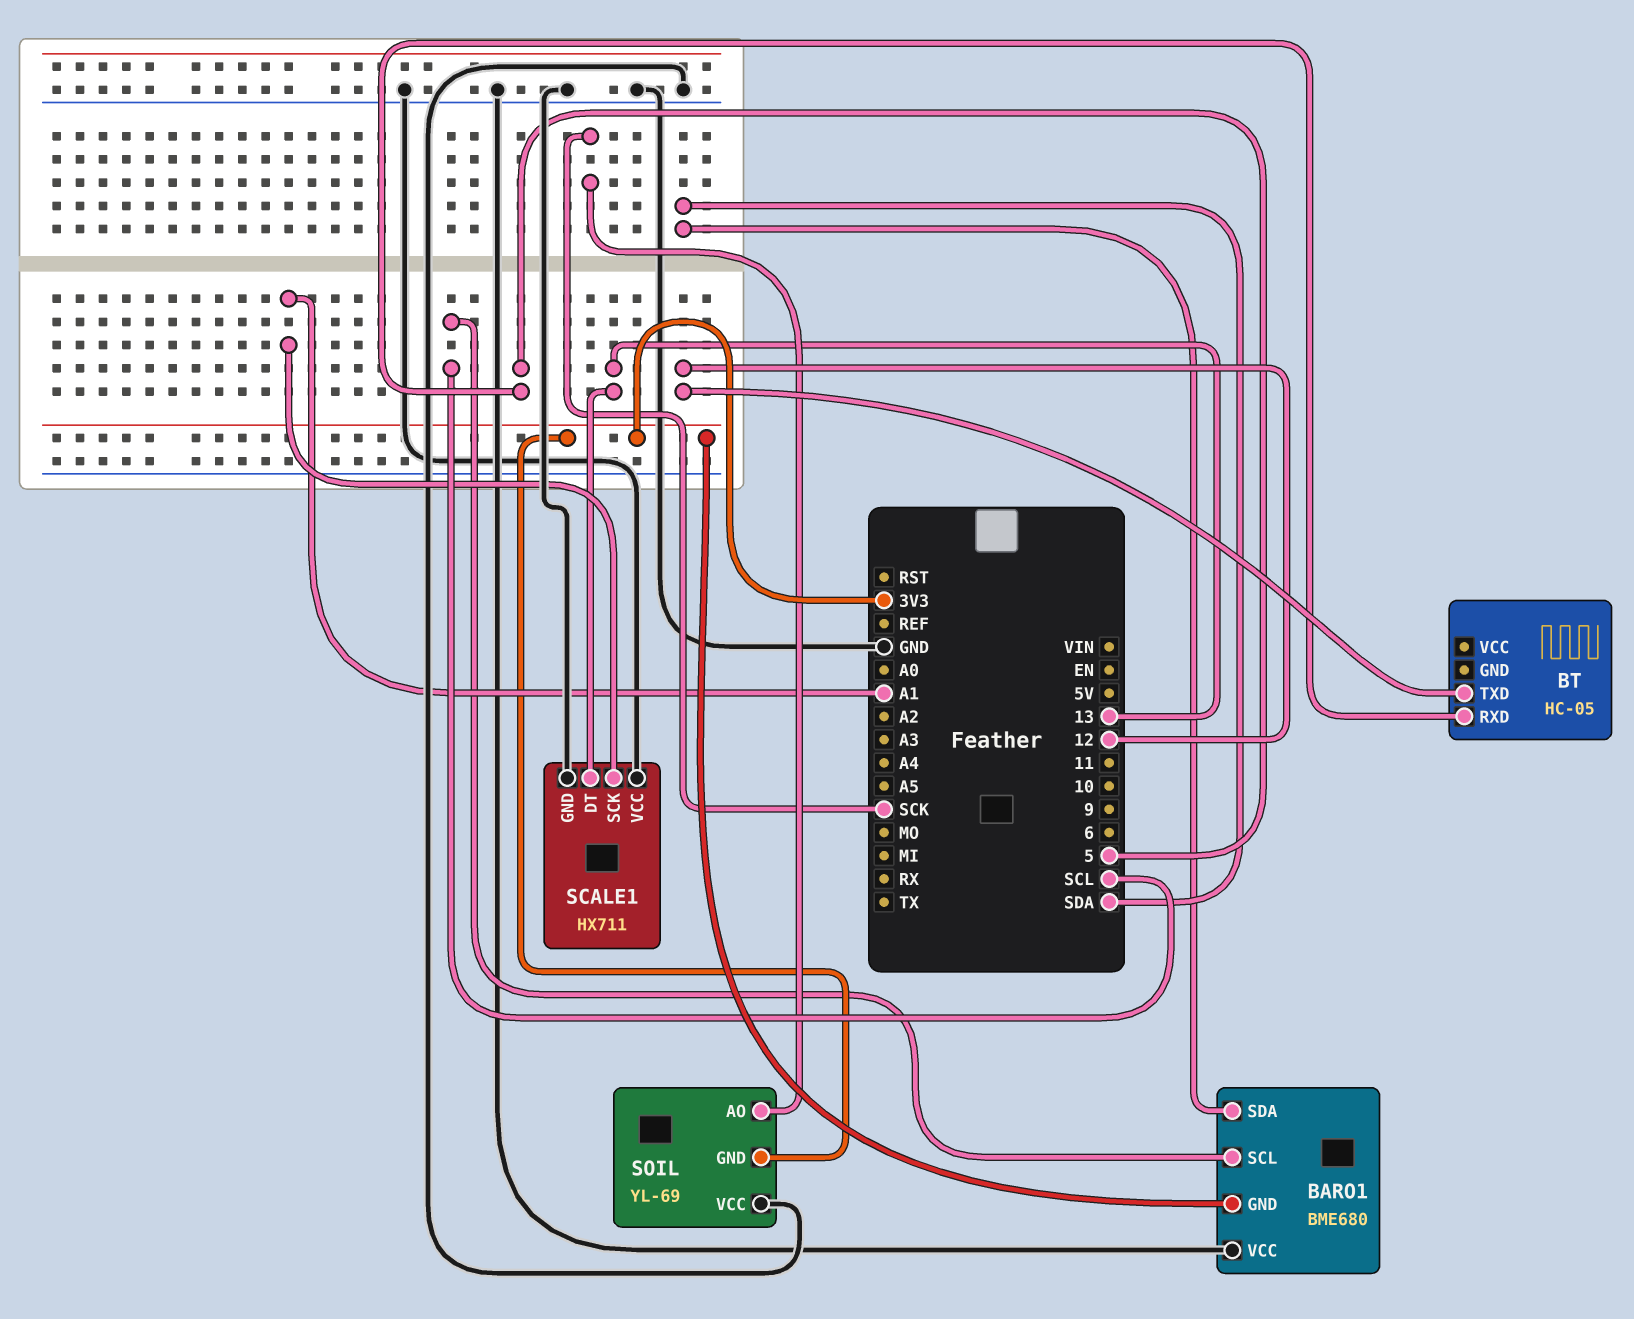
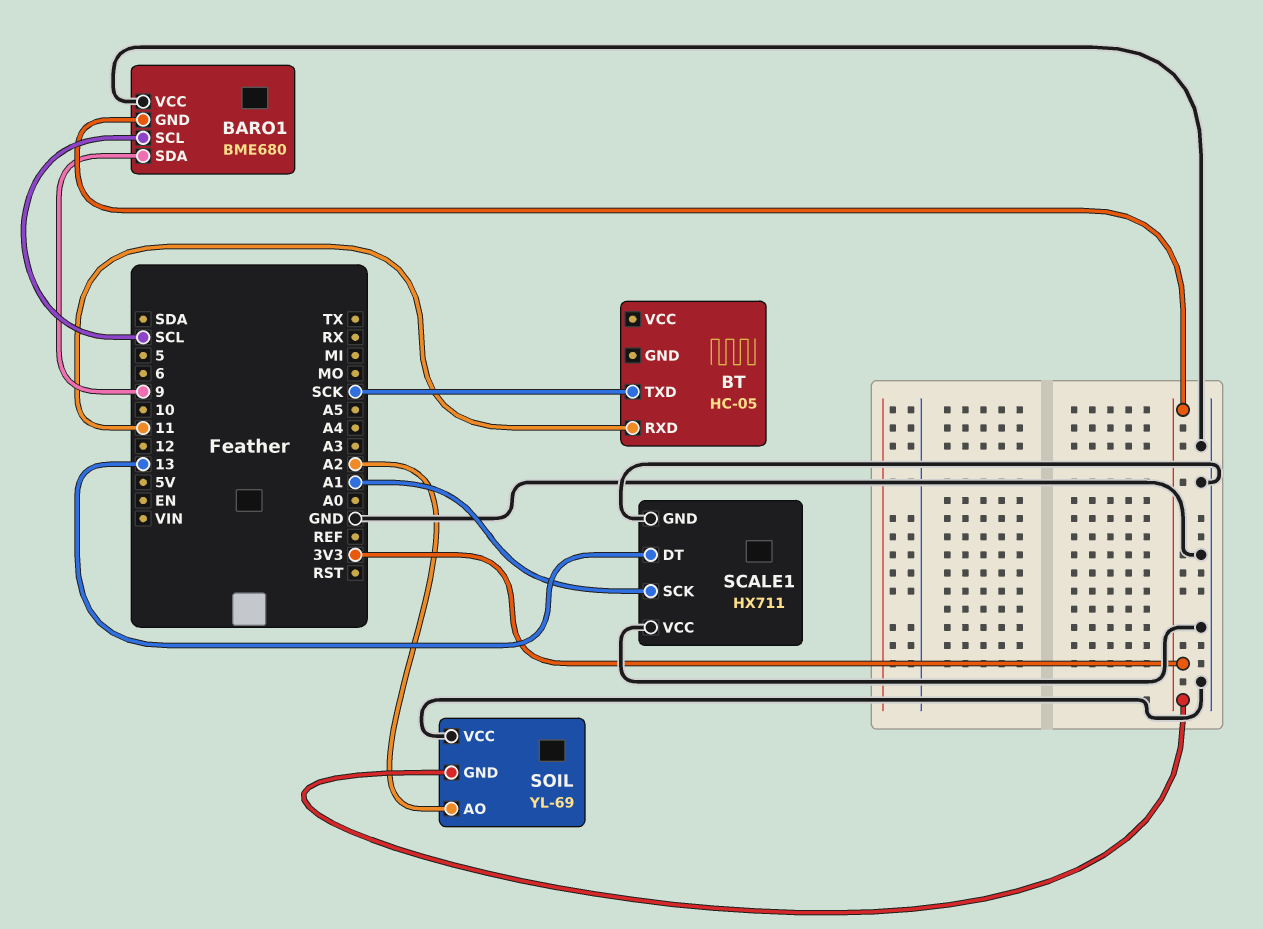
BARO1 pin SDA: SDA -> 9
BT pin RXD: 5 -> 11
BT pin TXD: 12 -> SCK
SOIL pin AO: SCK -> A2

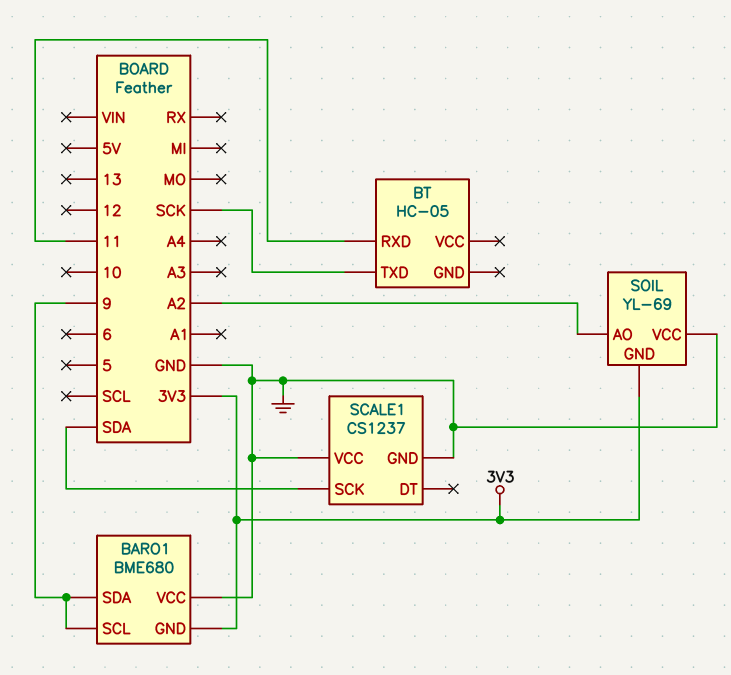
BARO1 pin SCL: SCL -> 9
SCALE1: HX711 -> CS1237
SCALE1 pin DT: 13 -> none
SCALE1 pin SCK: A1 -> SDA

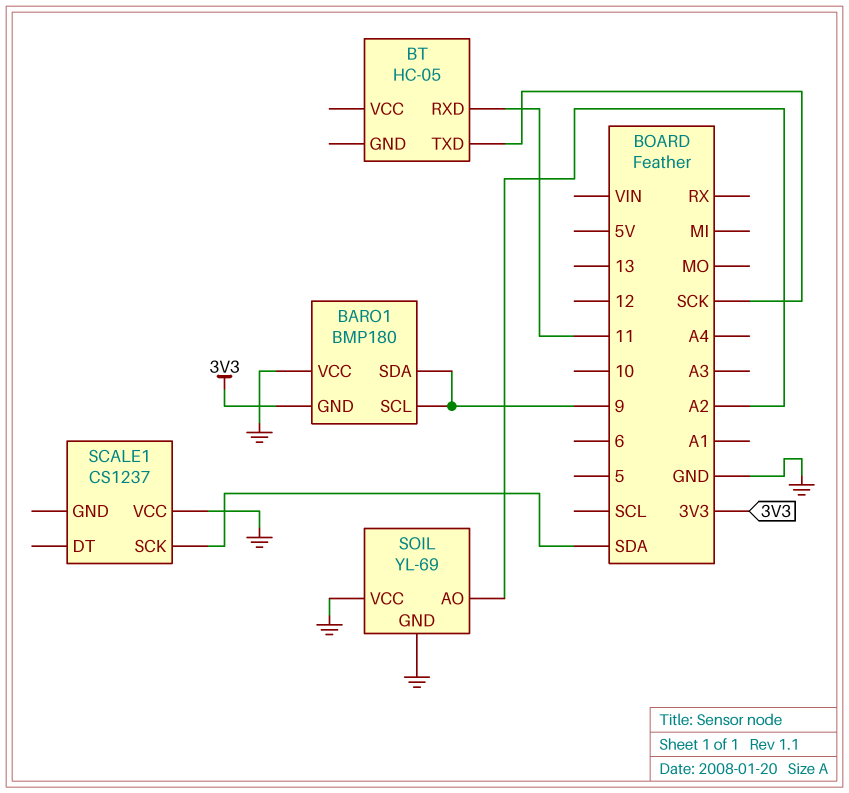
BARO1: BME680 -> BMP180
SCALE1 pin GND: GND -> none
SOIL pin GND: 3V3 -> GND

